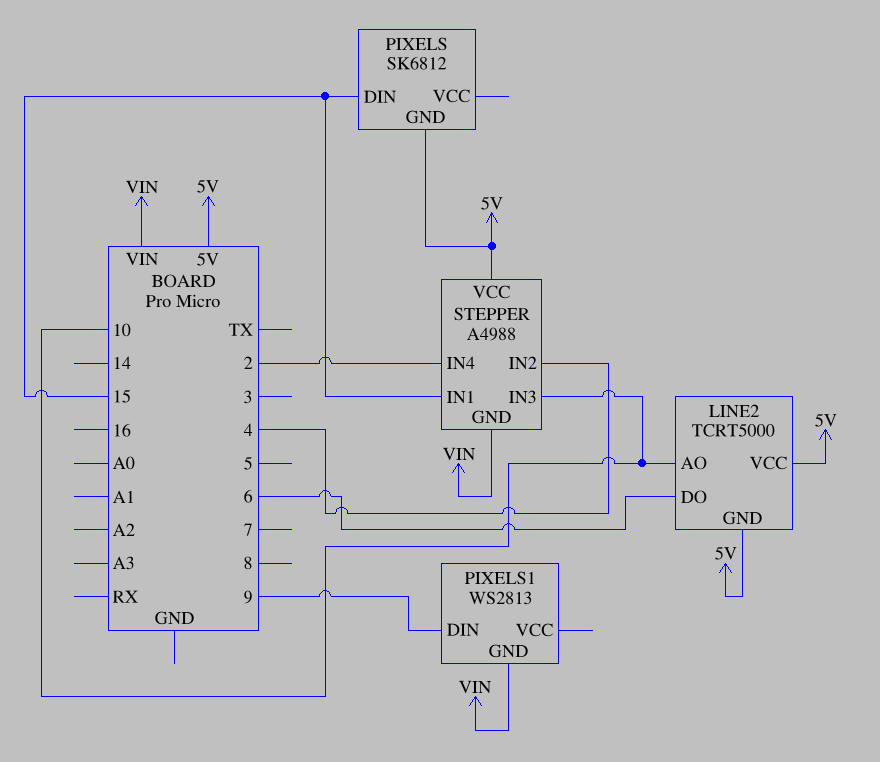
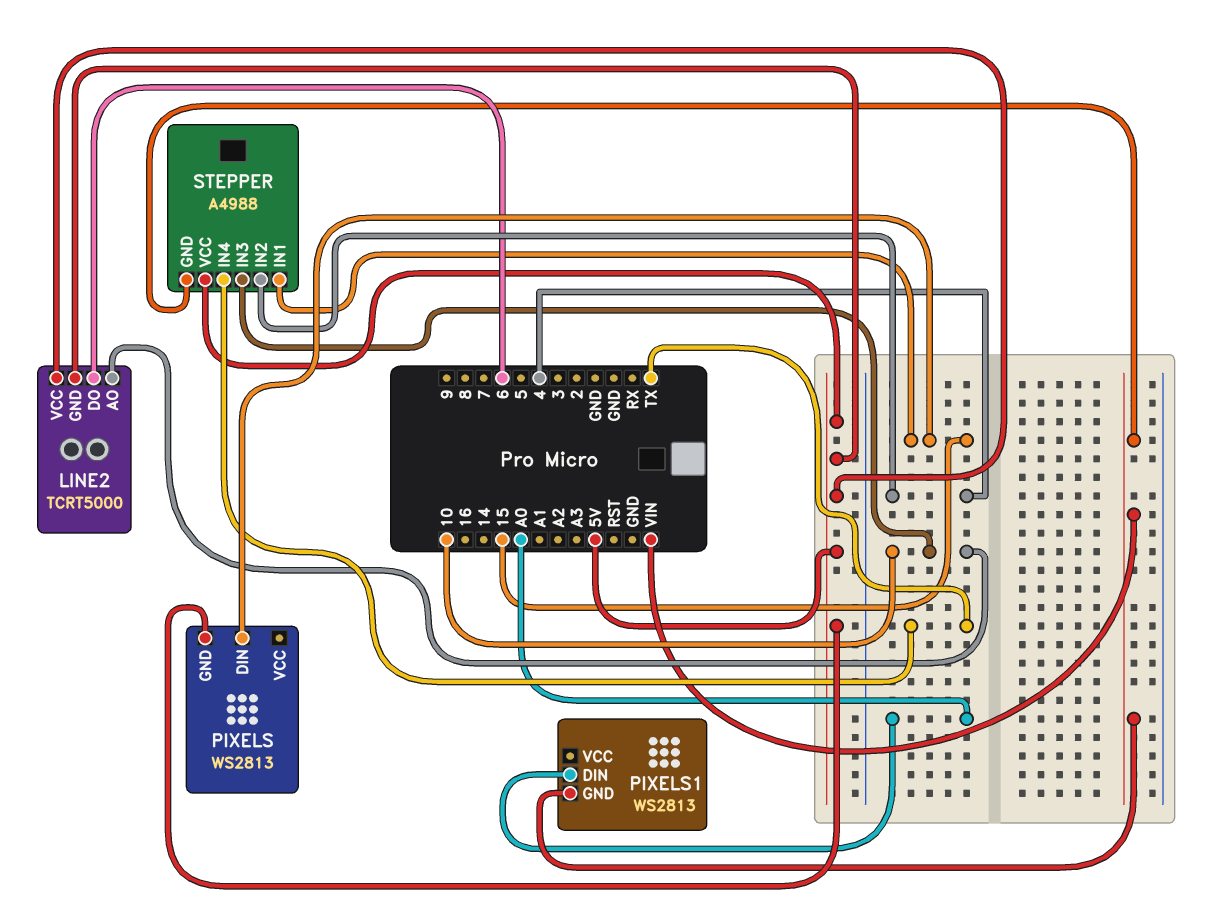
PIXELS: SK6812 -> WS2813
PIXELS1 pin DIN: 9 -> A0
STEPPER pin IN4: 2 -> TX

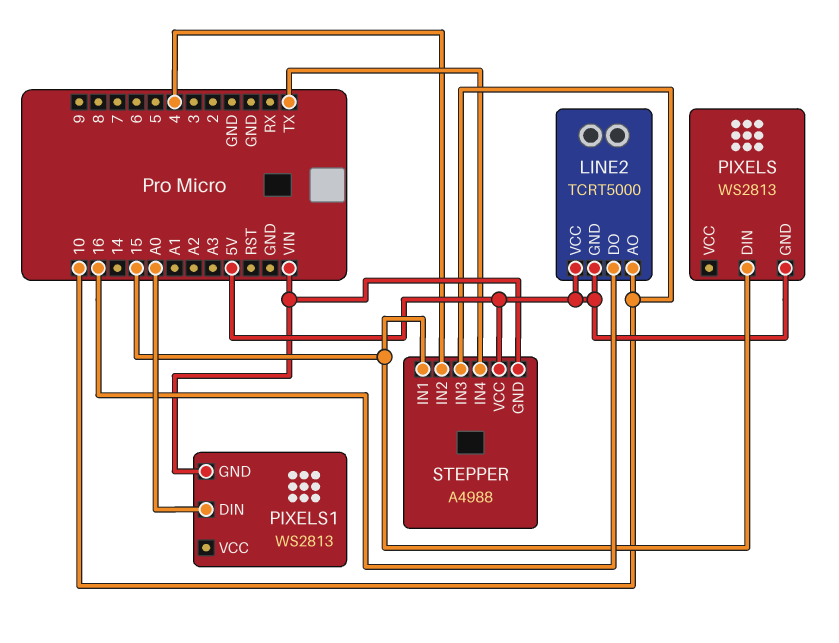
LINE2 pin DO: 6 -> 16

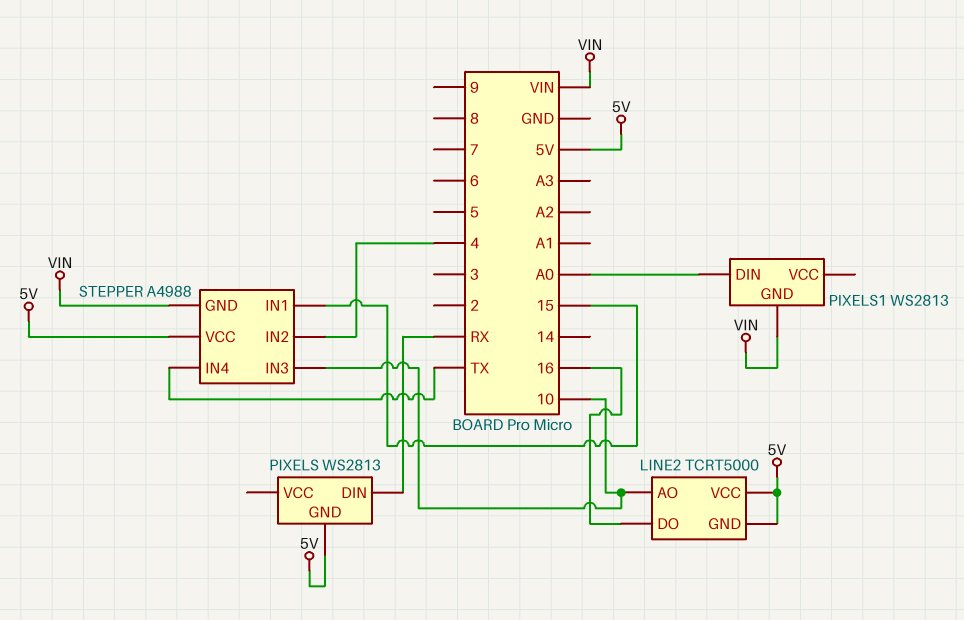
PIXELS pin DIN: 15 -> RX

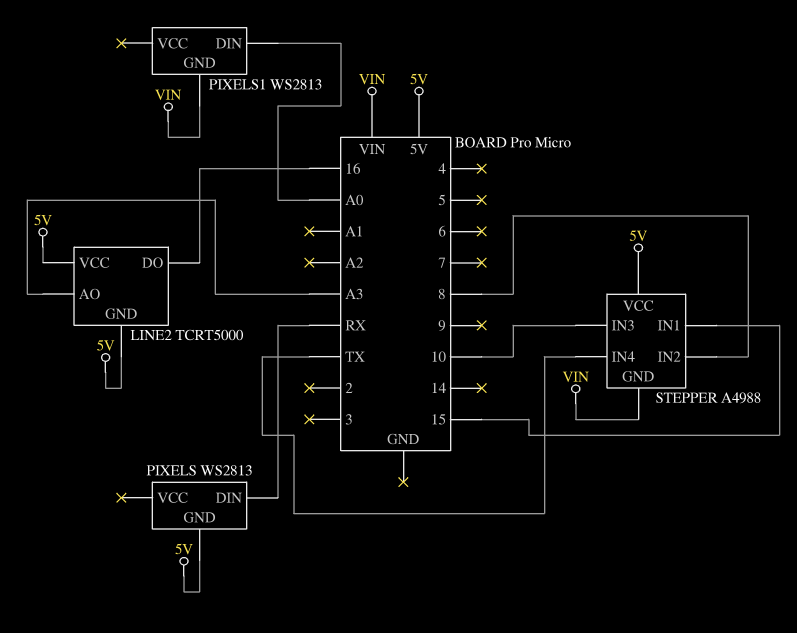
LINE2 pin AO: 10 -> A3
STEPPER pin IN2: 4 -> 8

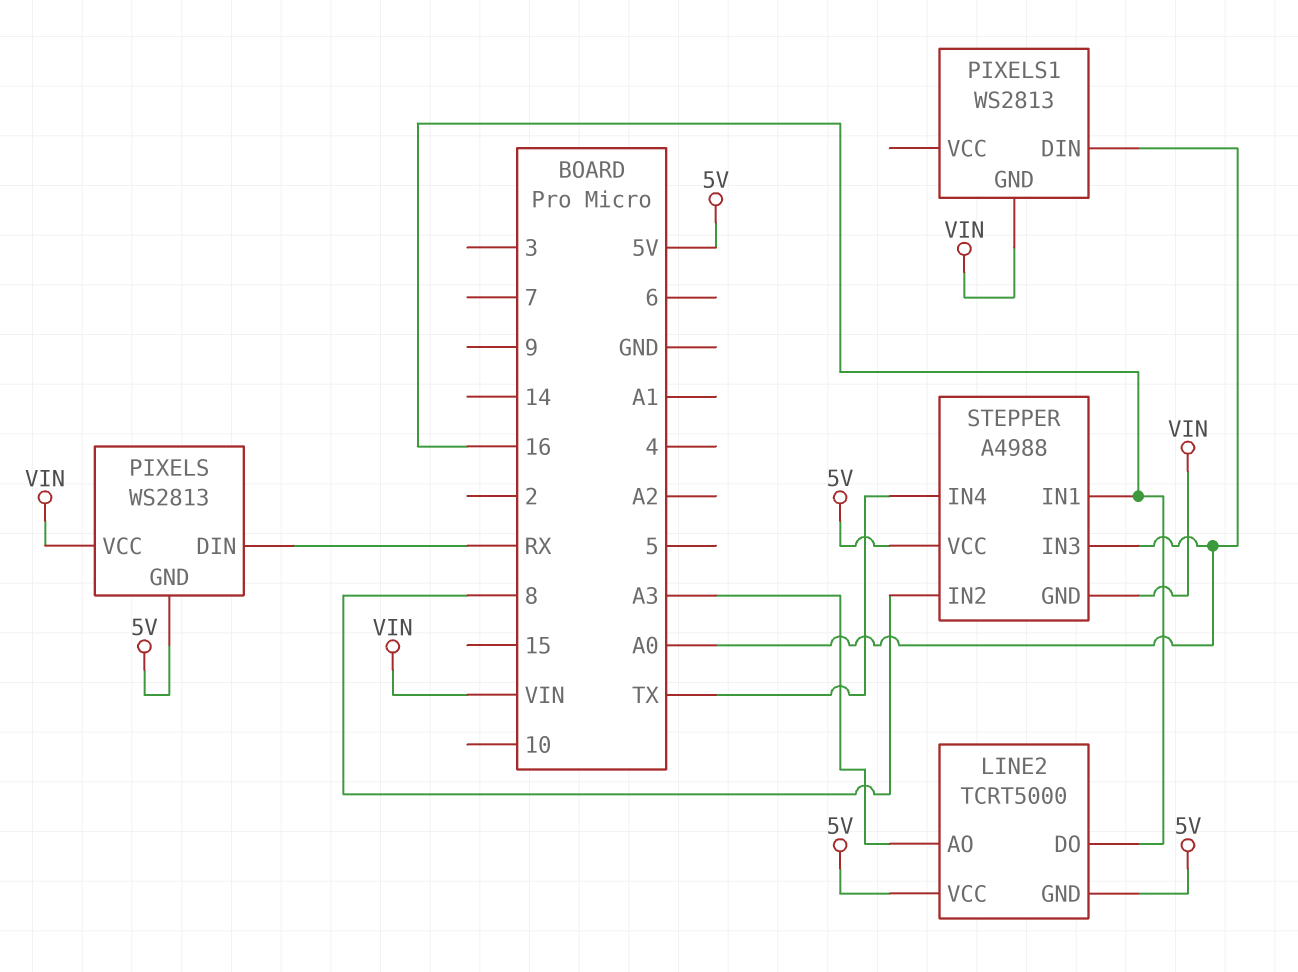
PIXELS pin VCC: none -> VIN
STEPPER pin IN1: 15 -> 16
STEPPER pin IN3: 10 -> A0

